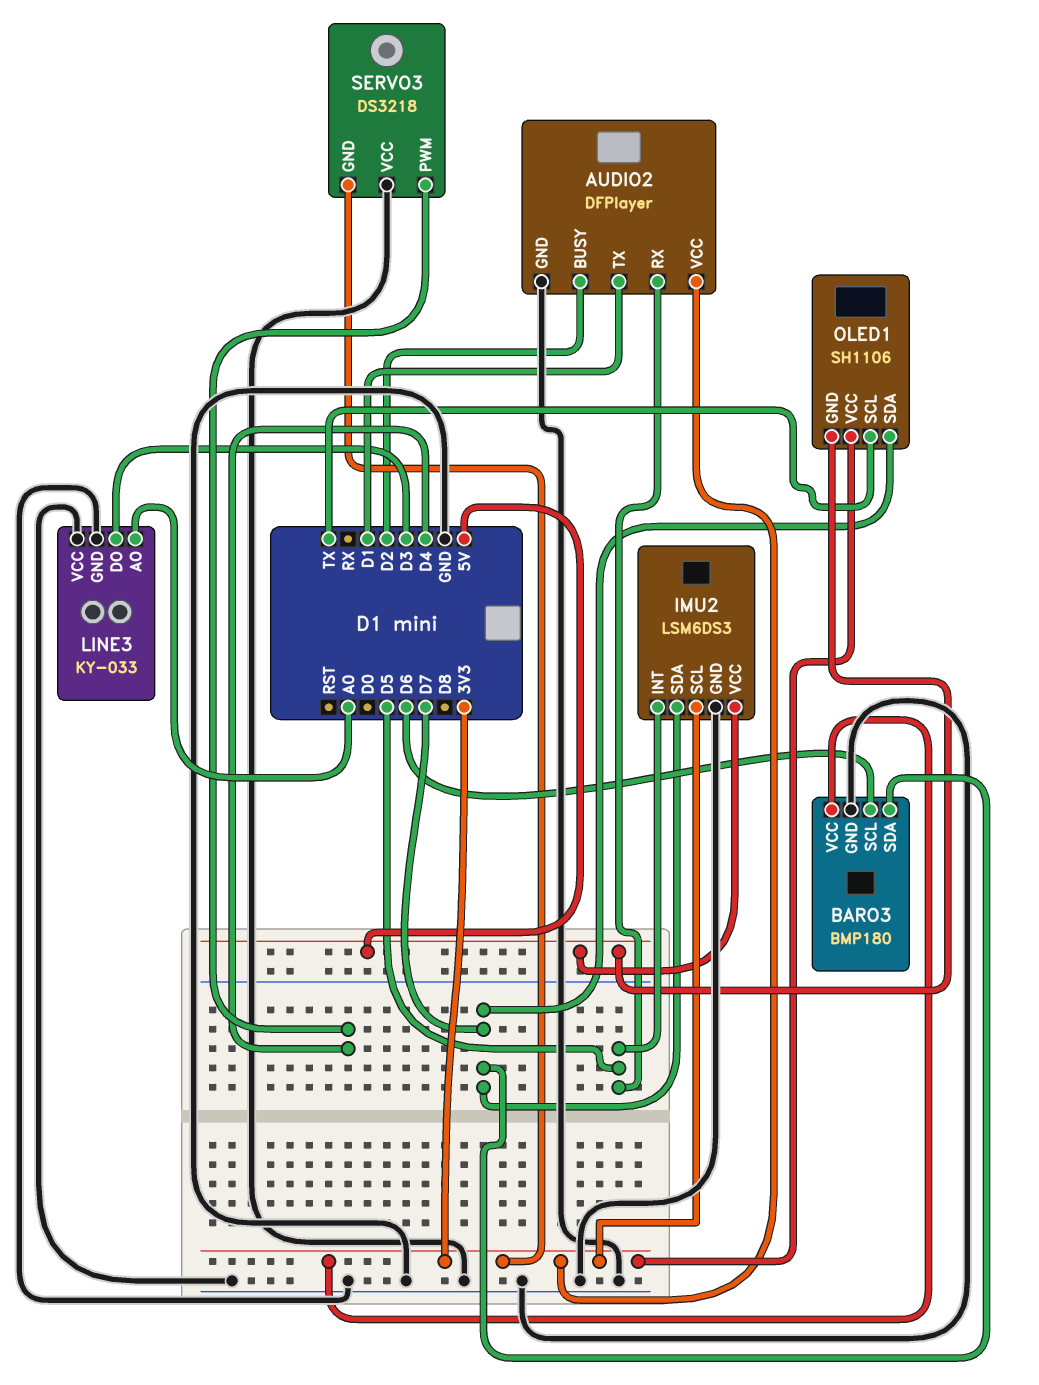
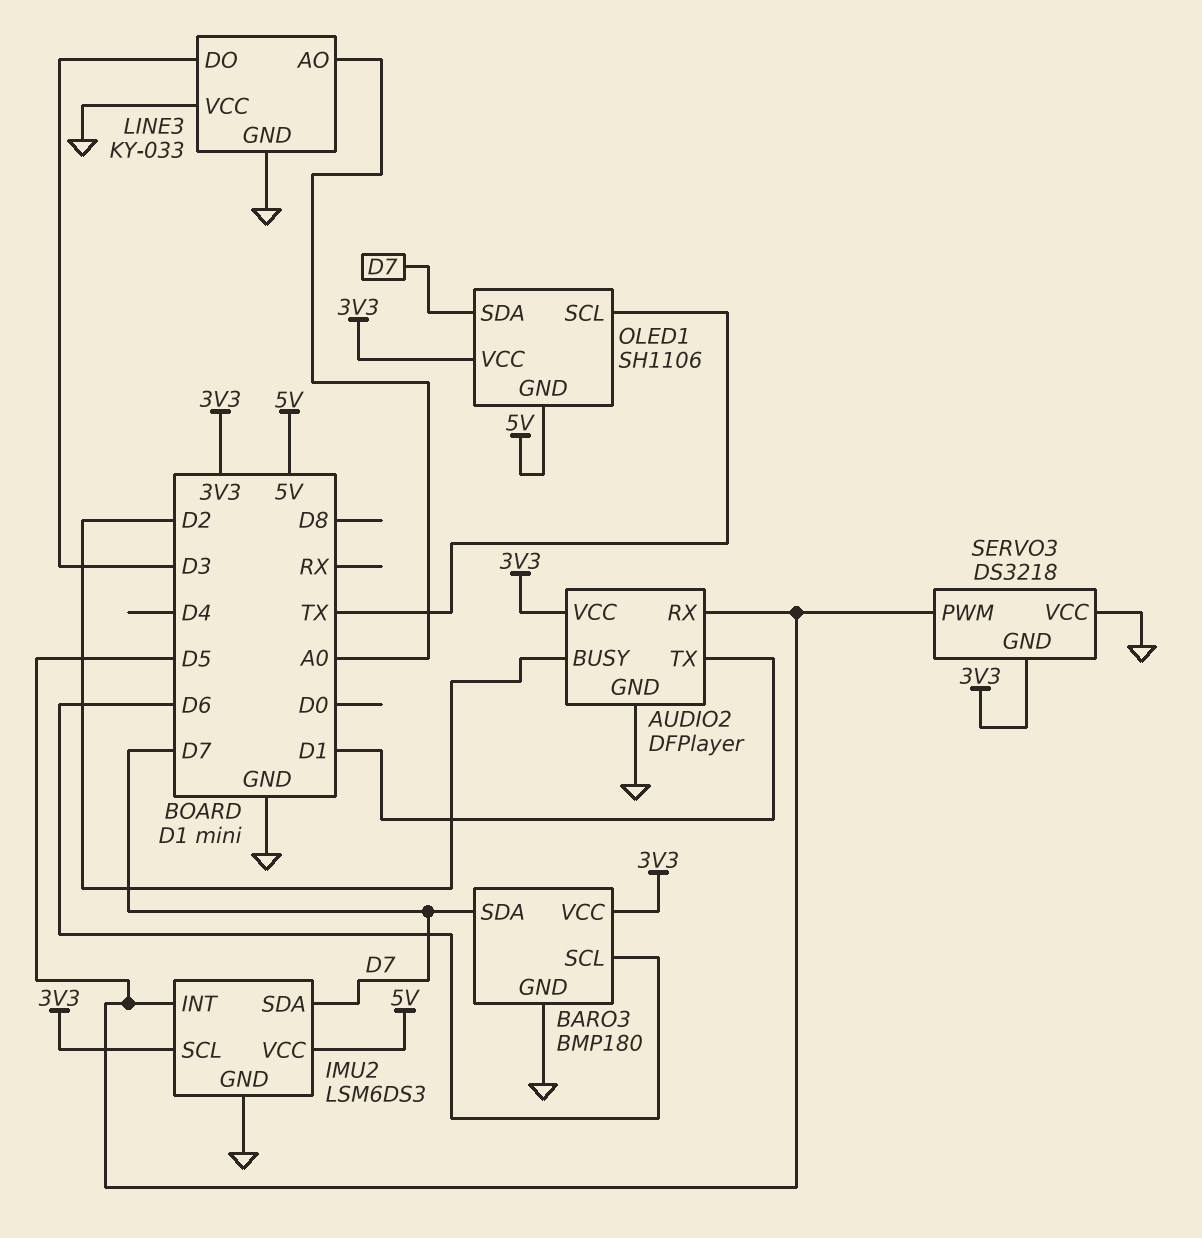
SERVO3 pin PWM: D4 -> D5

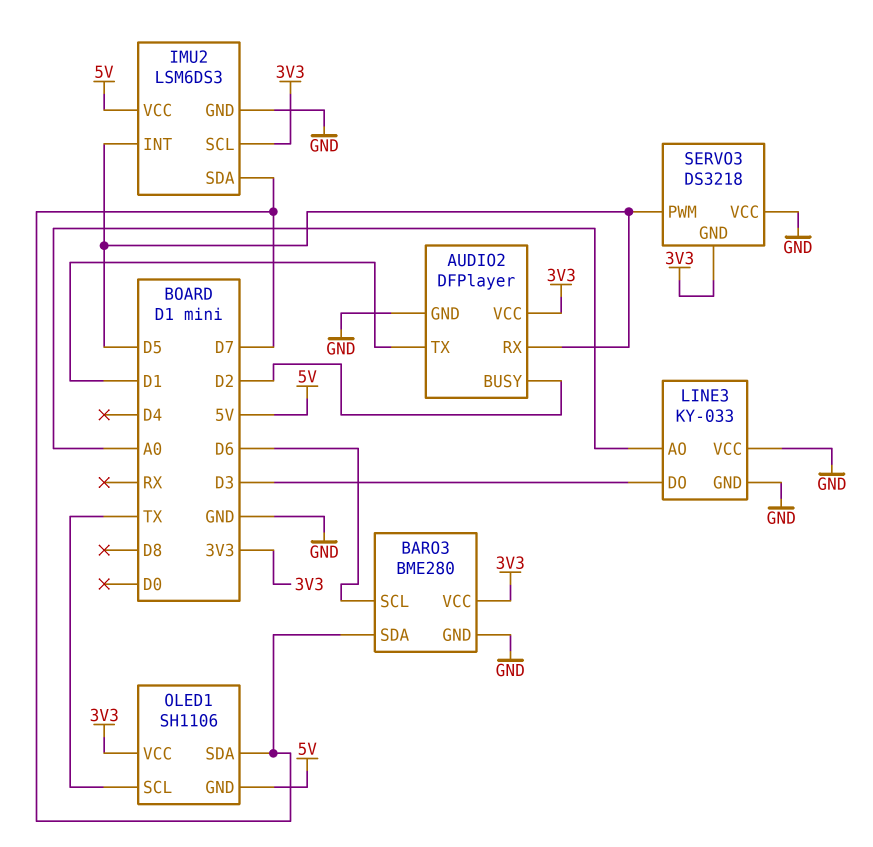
BARO3: BMP180 -> BME280

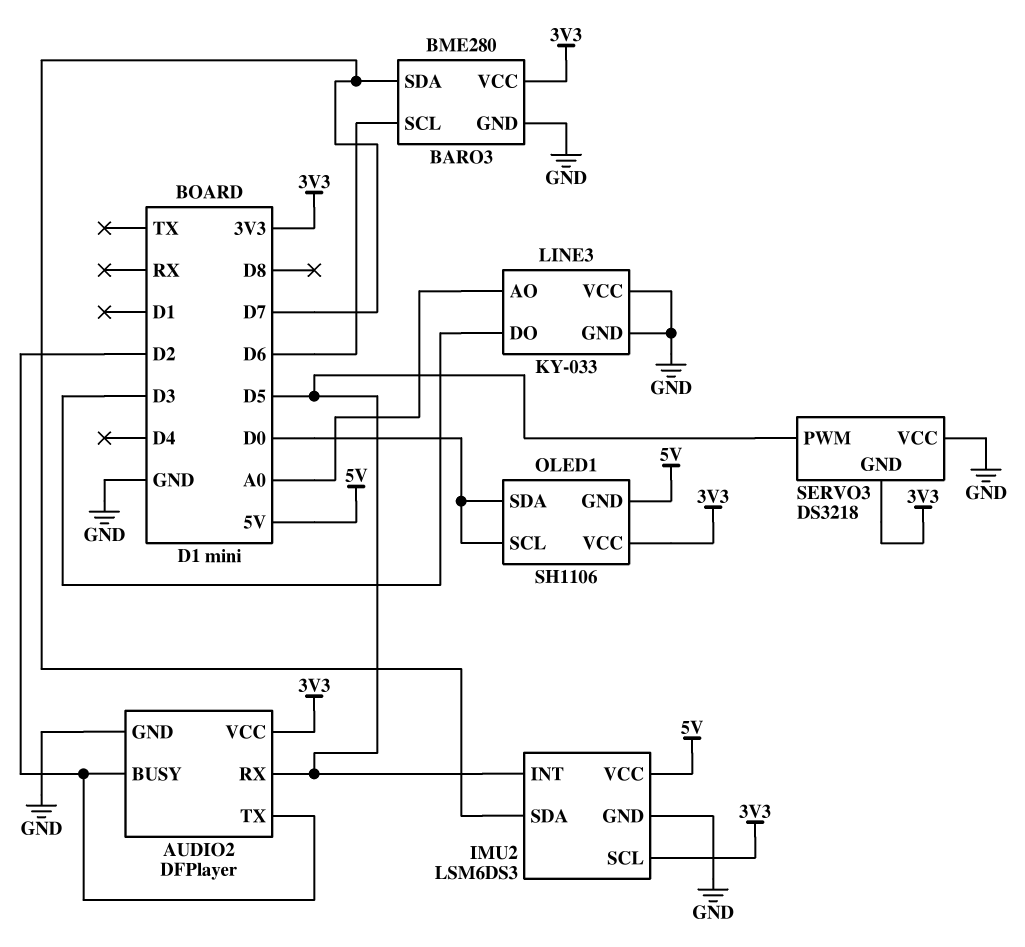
AUDIO2 pin TX: D1 -> D2
OLED1 pin SCL: TX -> D0
OLED1 pin SDA: D7 -> D0

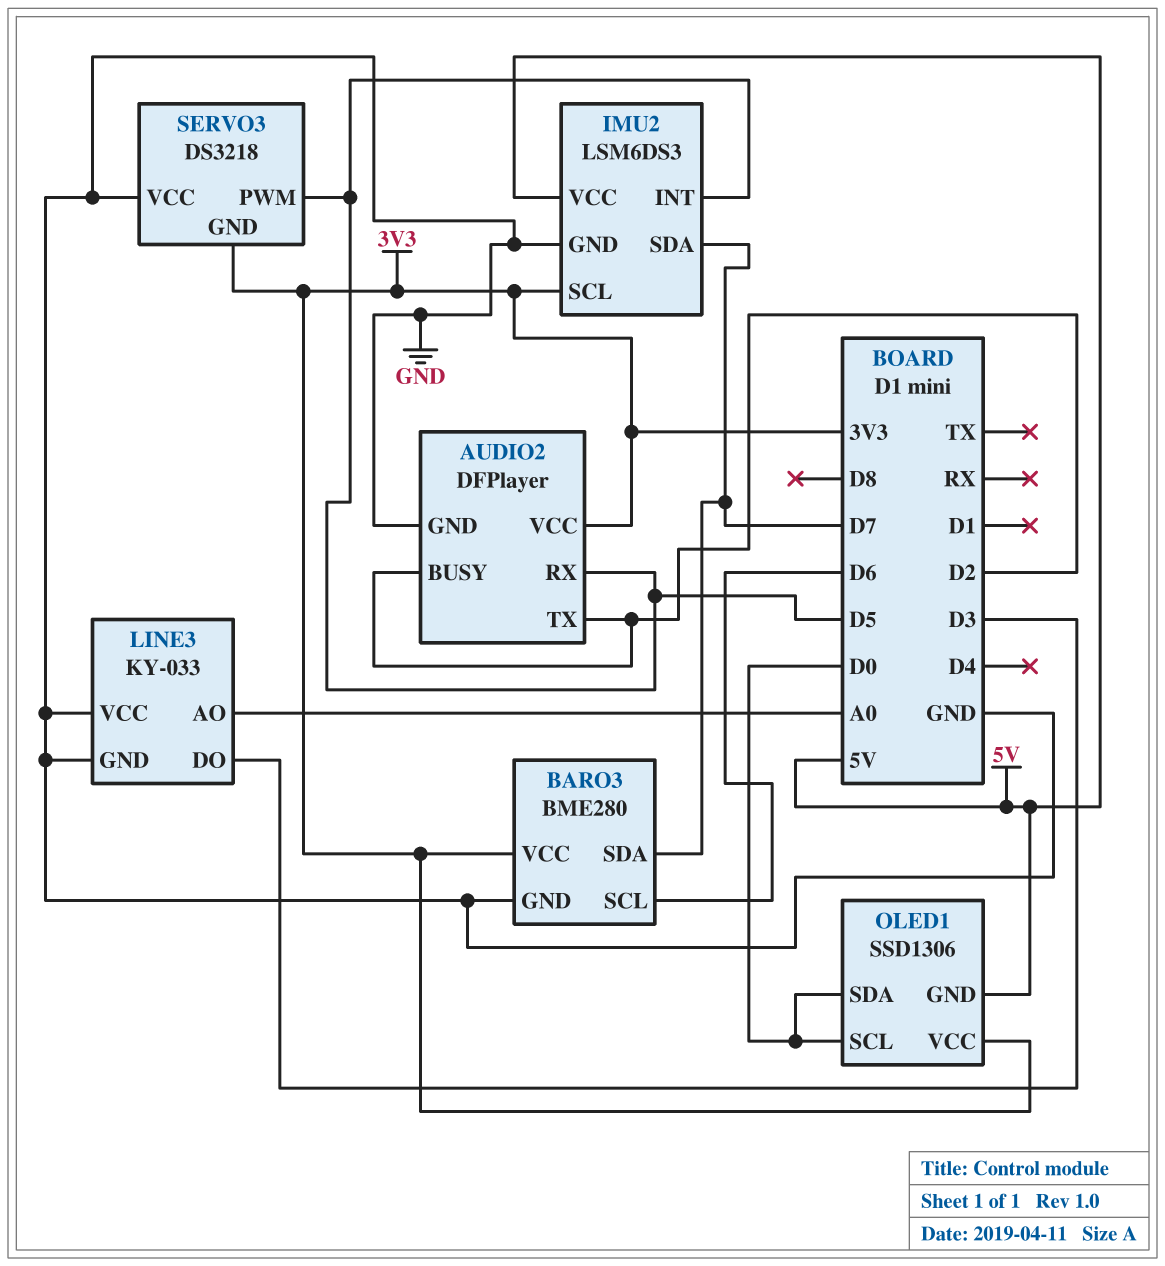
OLED1: SH1106 -> SSD1306

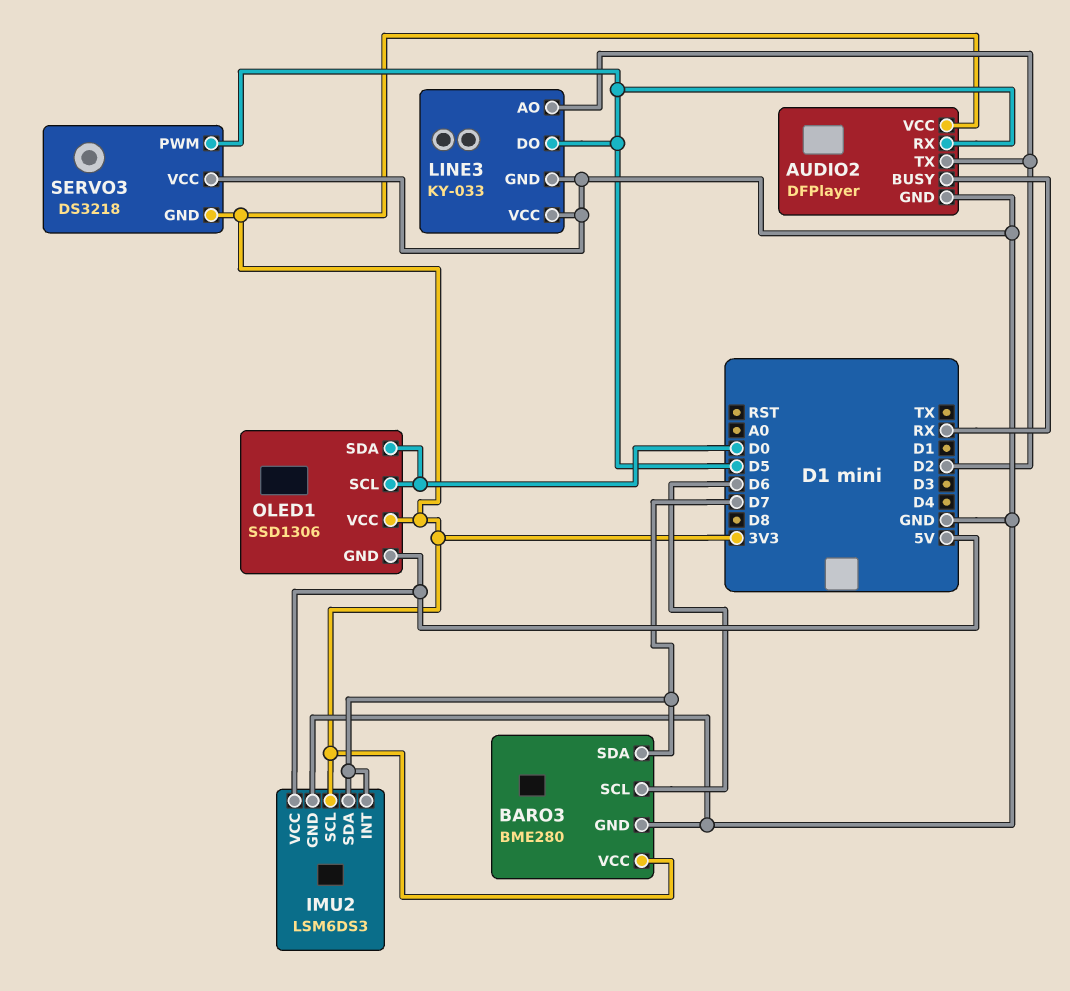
AUDIO2 pin BUSY: D2 -> RX
IMU2 pin INT: D5 -> D7
LINE3 pin AO: A0 -> D2
LINE3 pin DO: D3 -> D5

